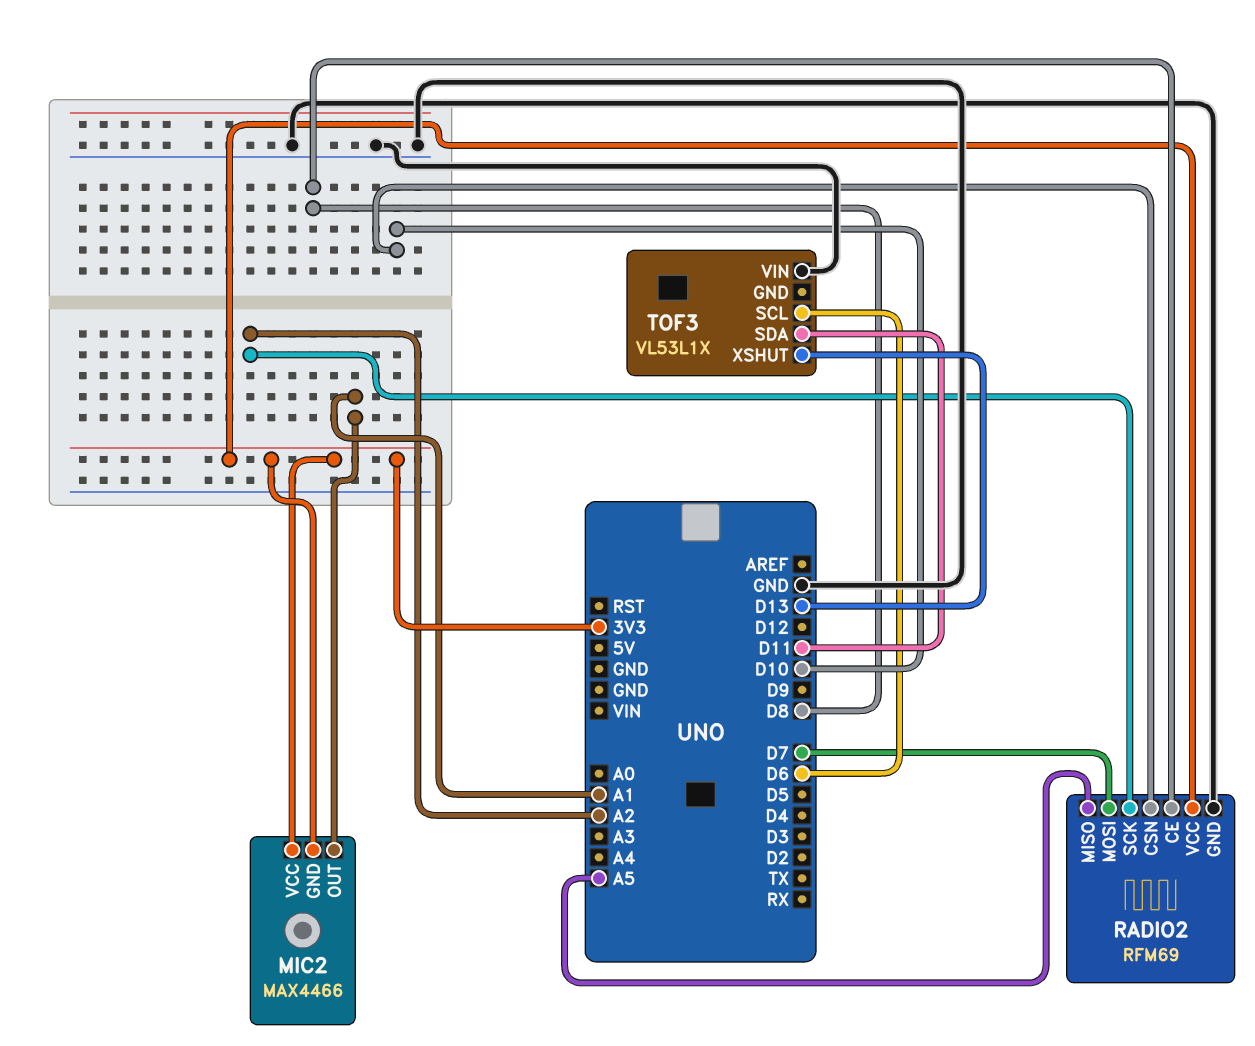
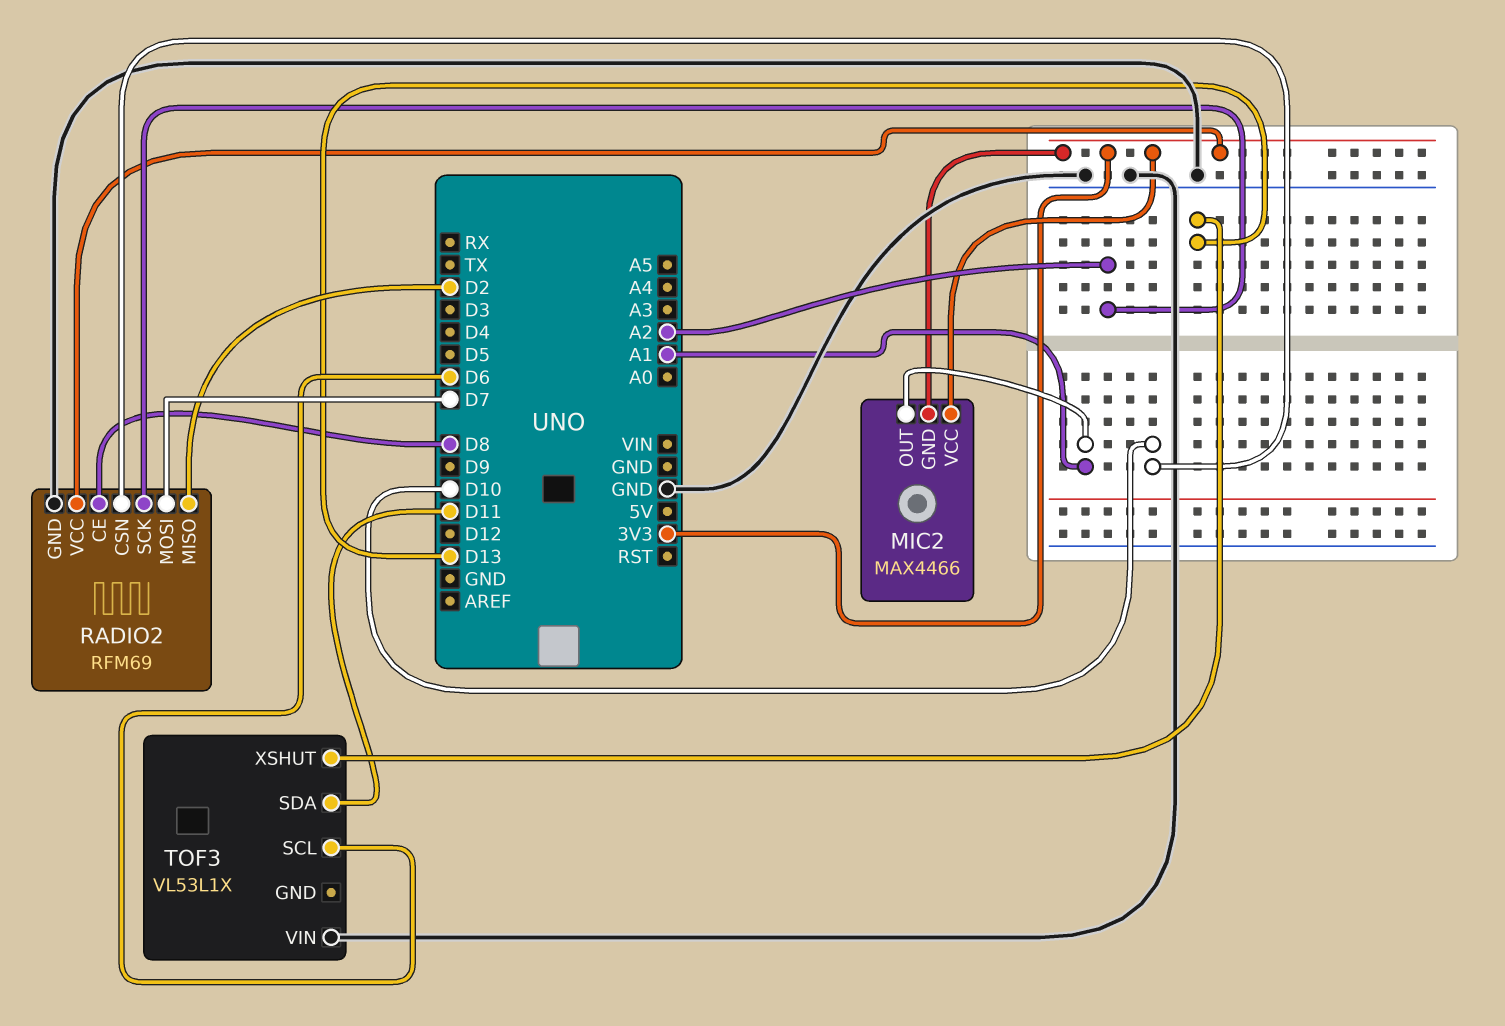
RADIO2 pin MISO: A5 -> D2

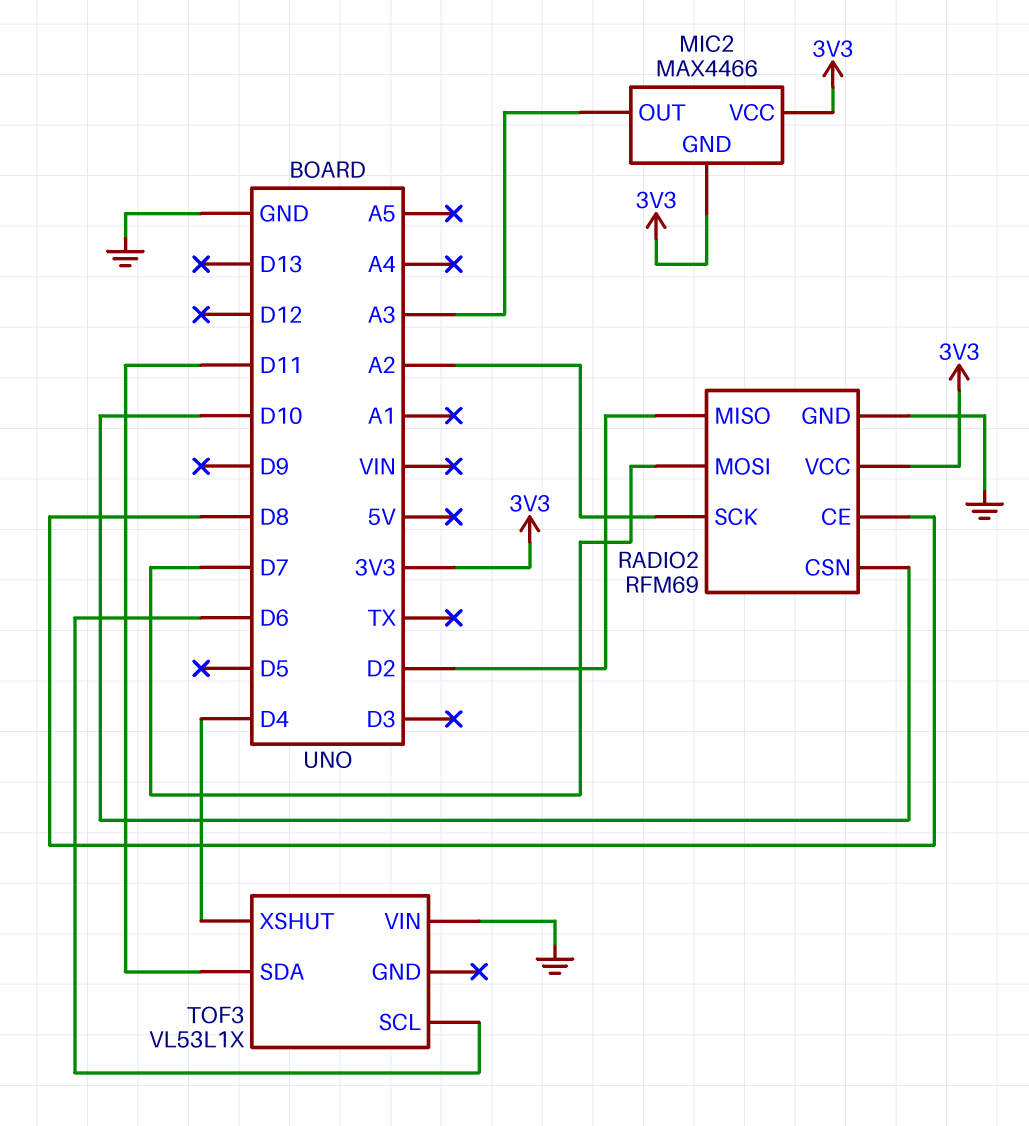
MIC2 pin OUT: A1 -> A3
TOF3 pin XSHUT: D13 -> D4

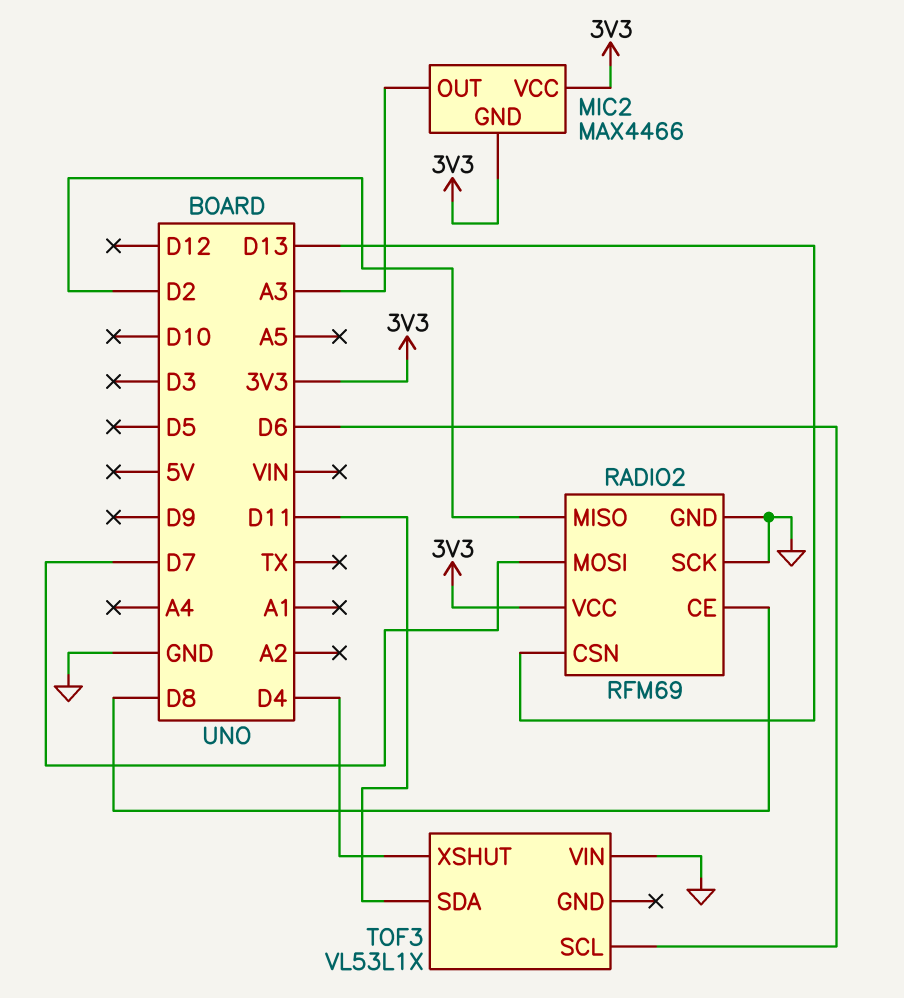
RADIO2 pin CSN: D10 -> D13
RADIO2 pin SCK: A2 -> GND

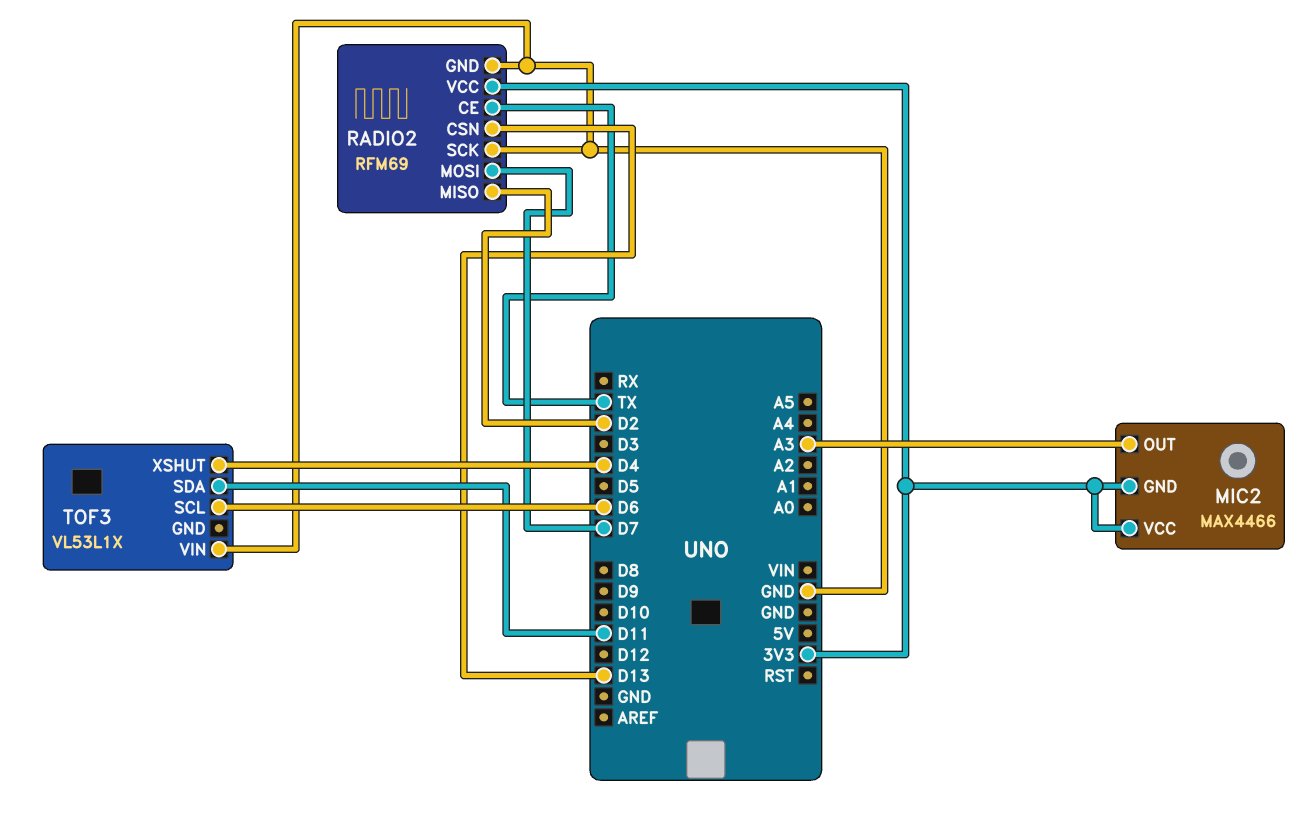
RADIO2 pin CE: D8 -> TX

